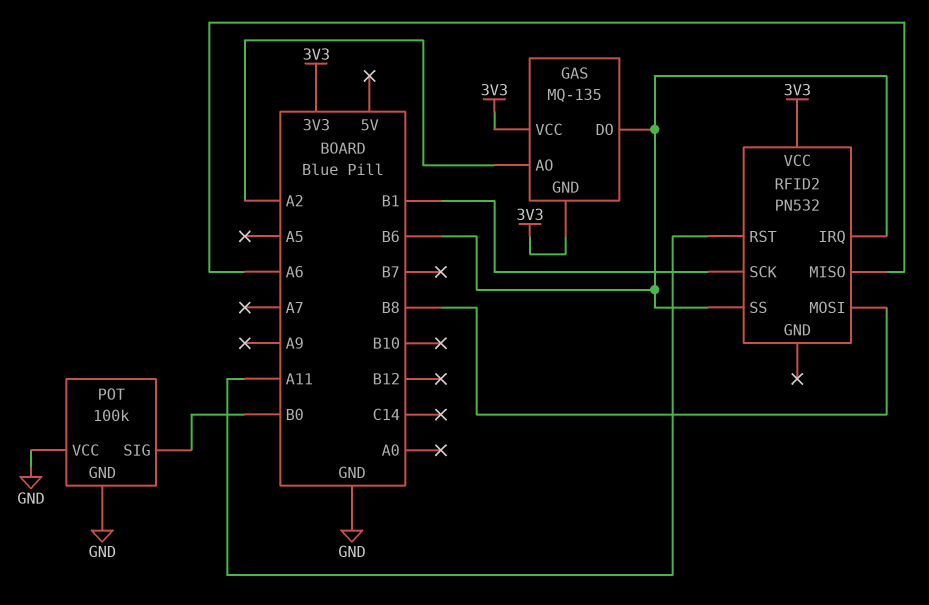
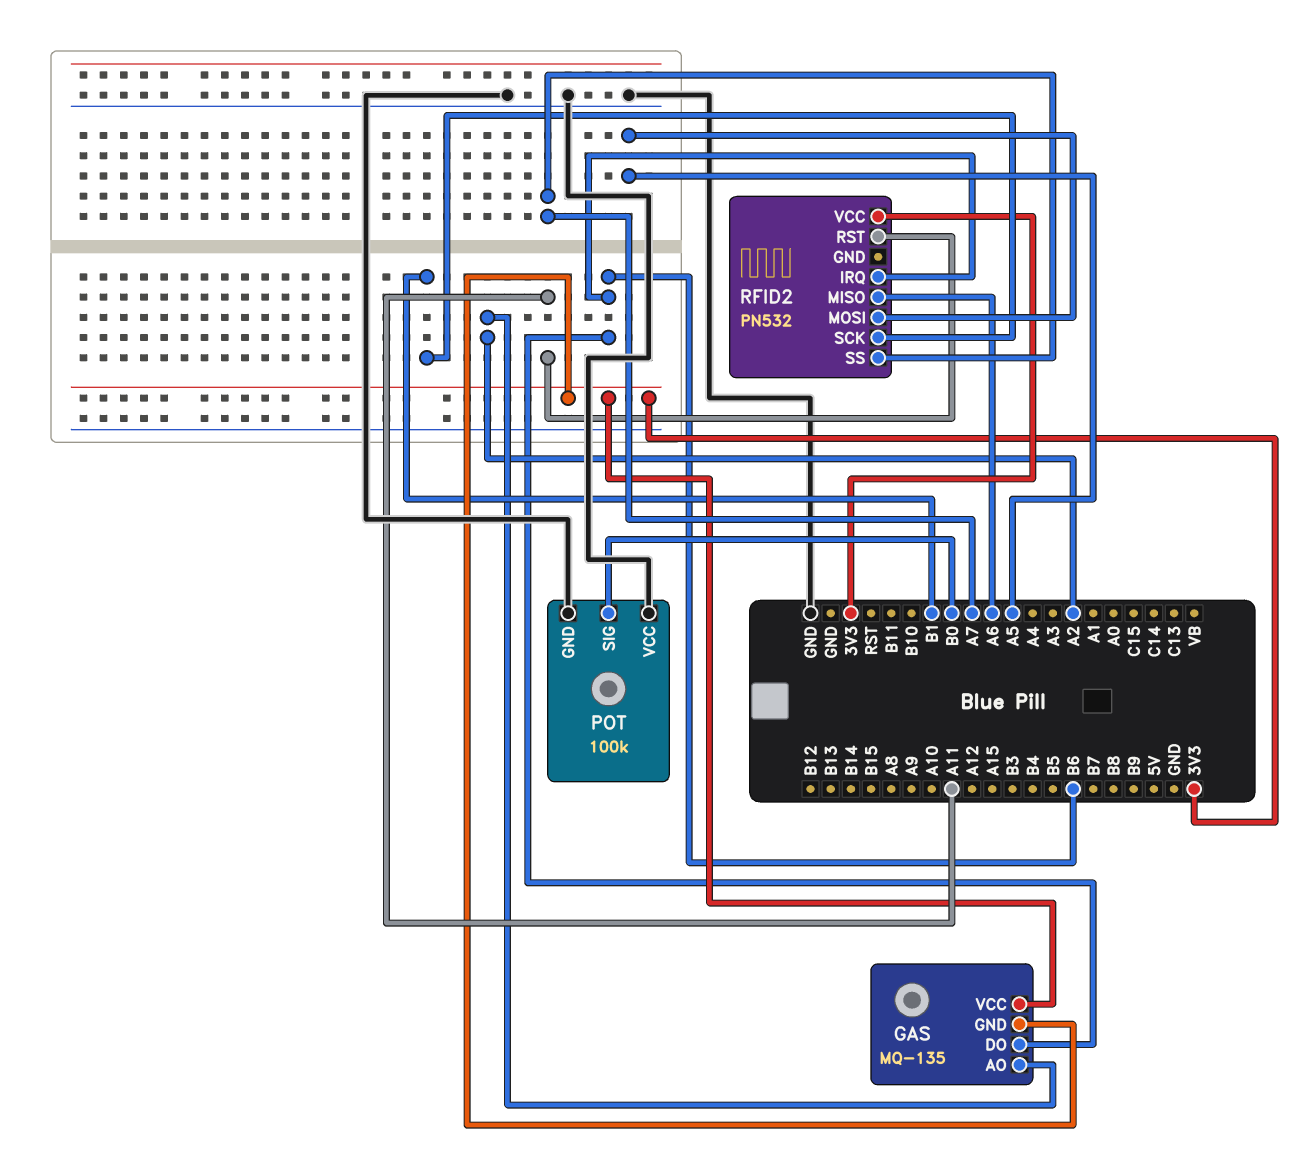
RFID2 pin MOSI: B8 -> A5
RFID2 pin SS: B6 -> A7

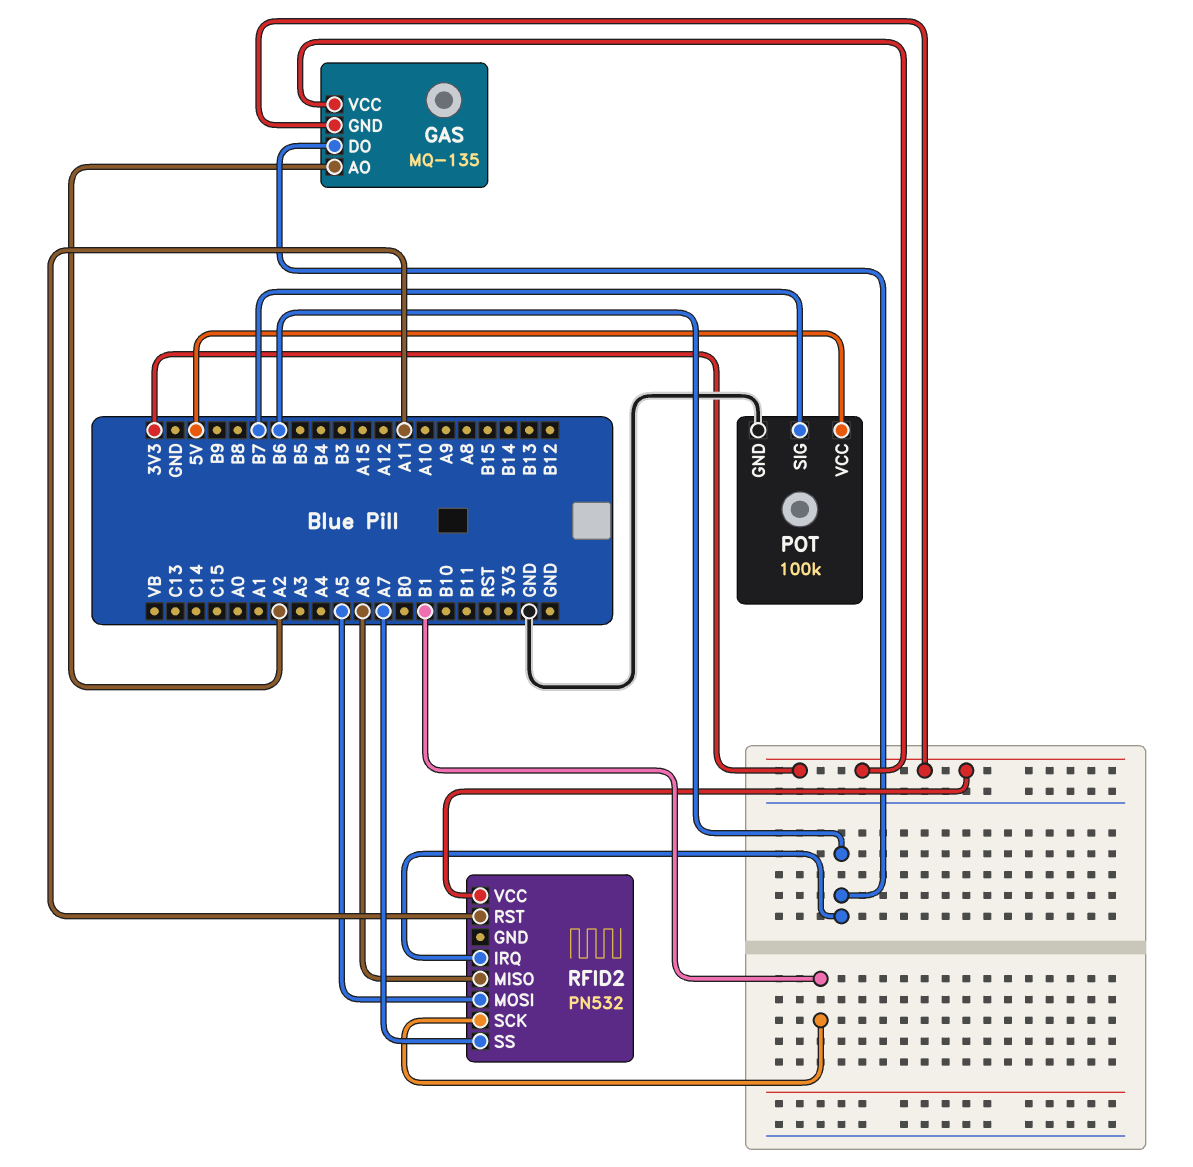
POT pin SIG: B0 -> B7
POT pin VCC: GND -> 5V

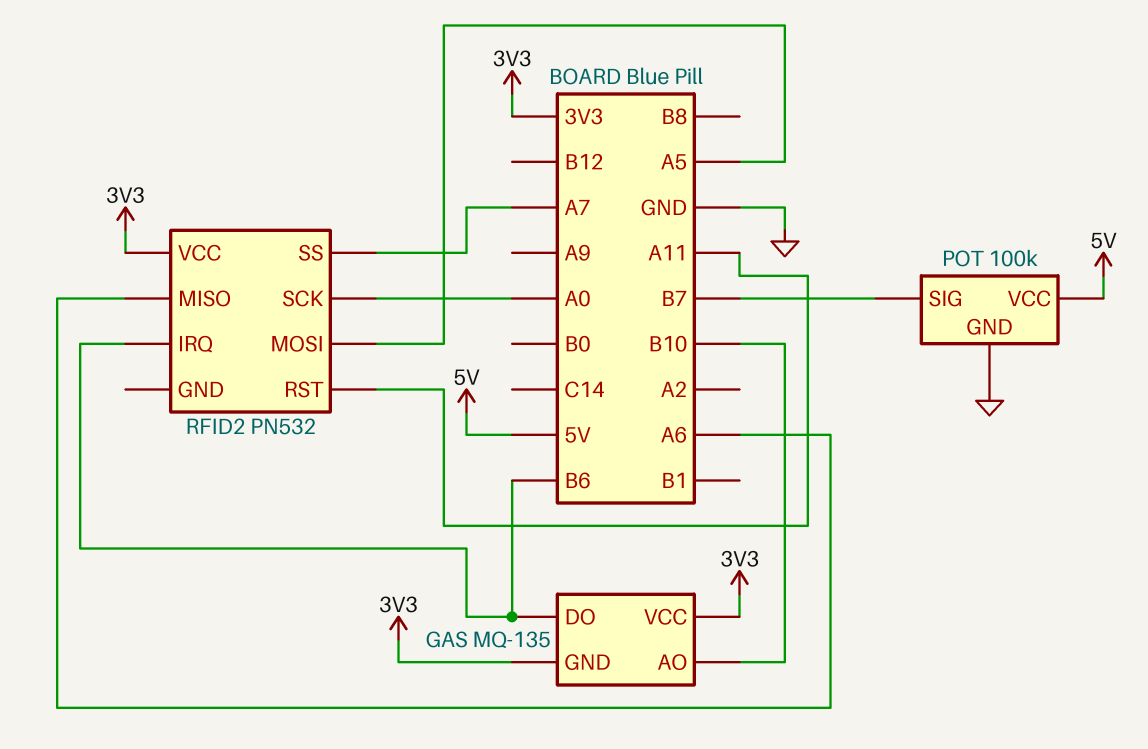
GAS pin AO: A2 -> B10
RFID2 pin SCK: B1 -> A0

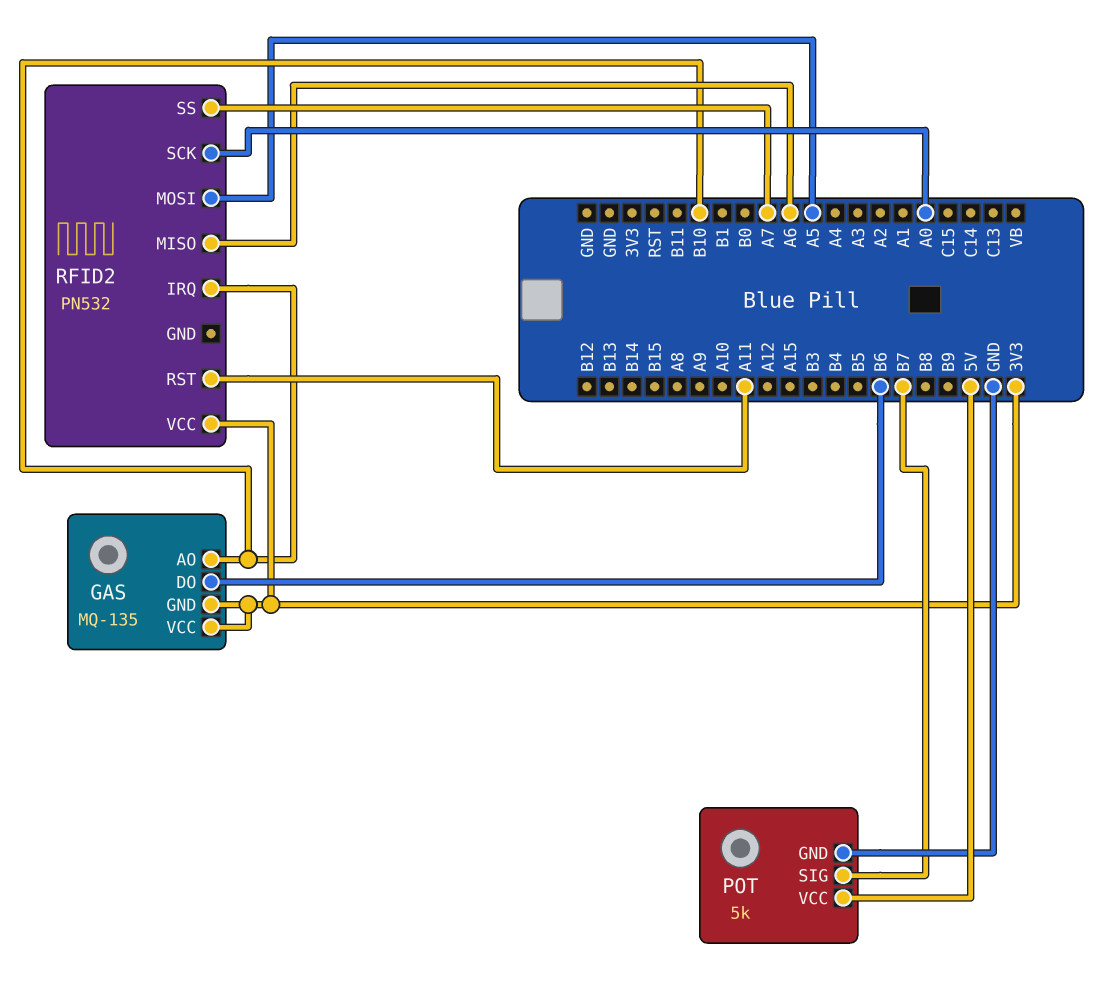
POT: 100k -> 5k
RFID2 pin IRQ: B6 -> B10

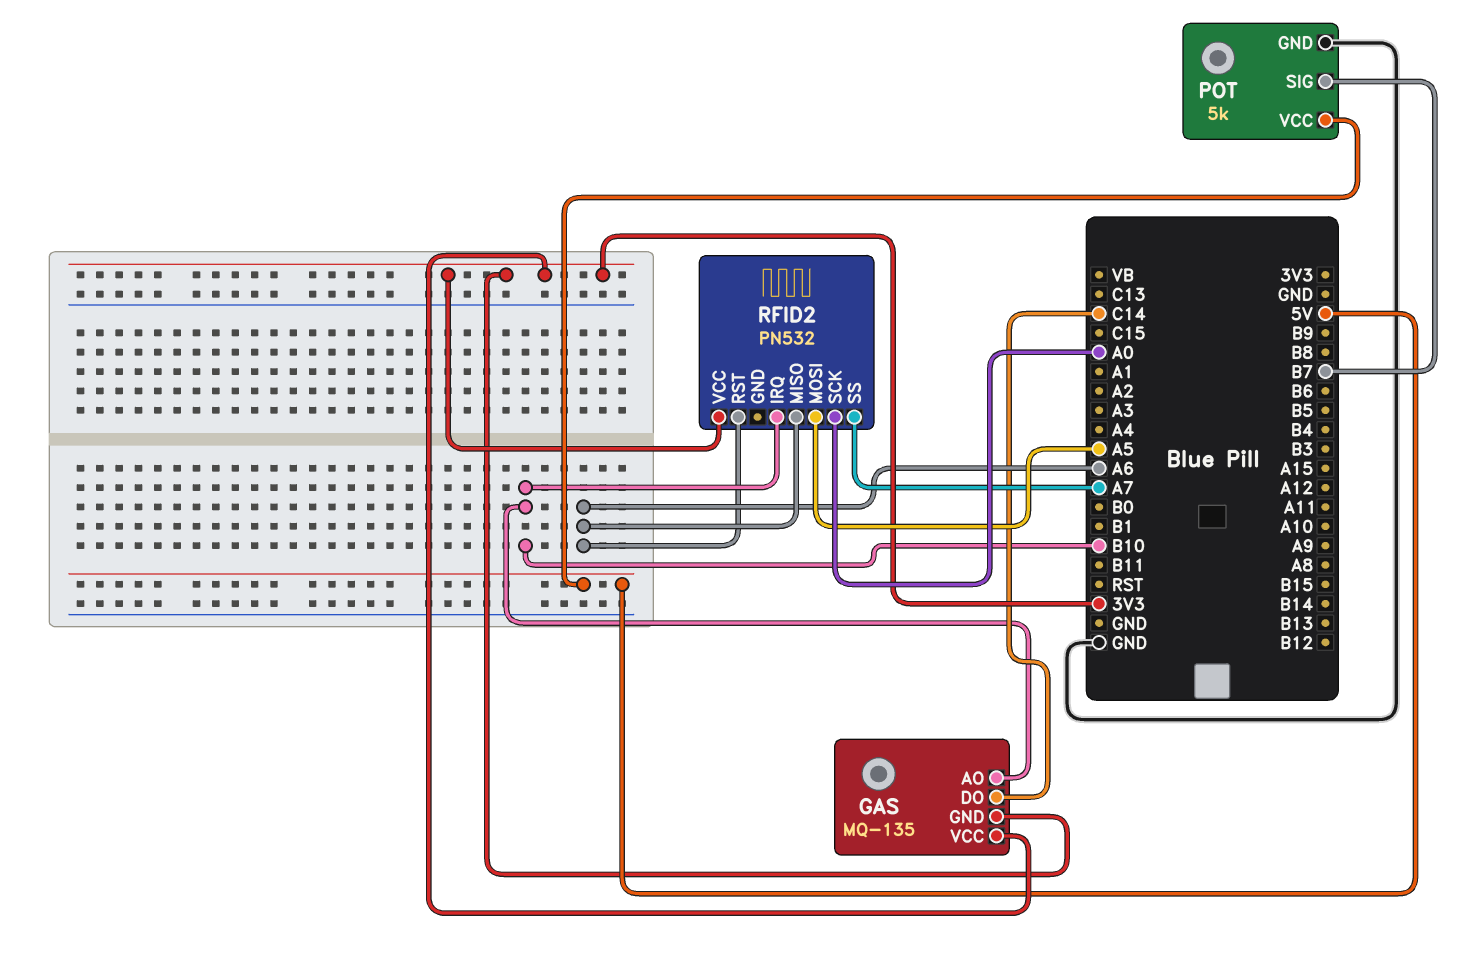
GAS pin DO: B6 -> C14
RFID2 pin RST: A11 -> A6

